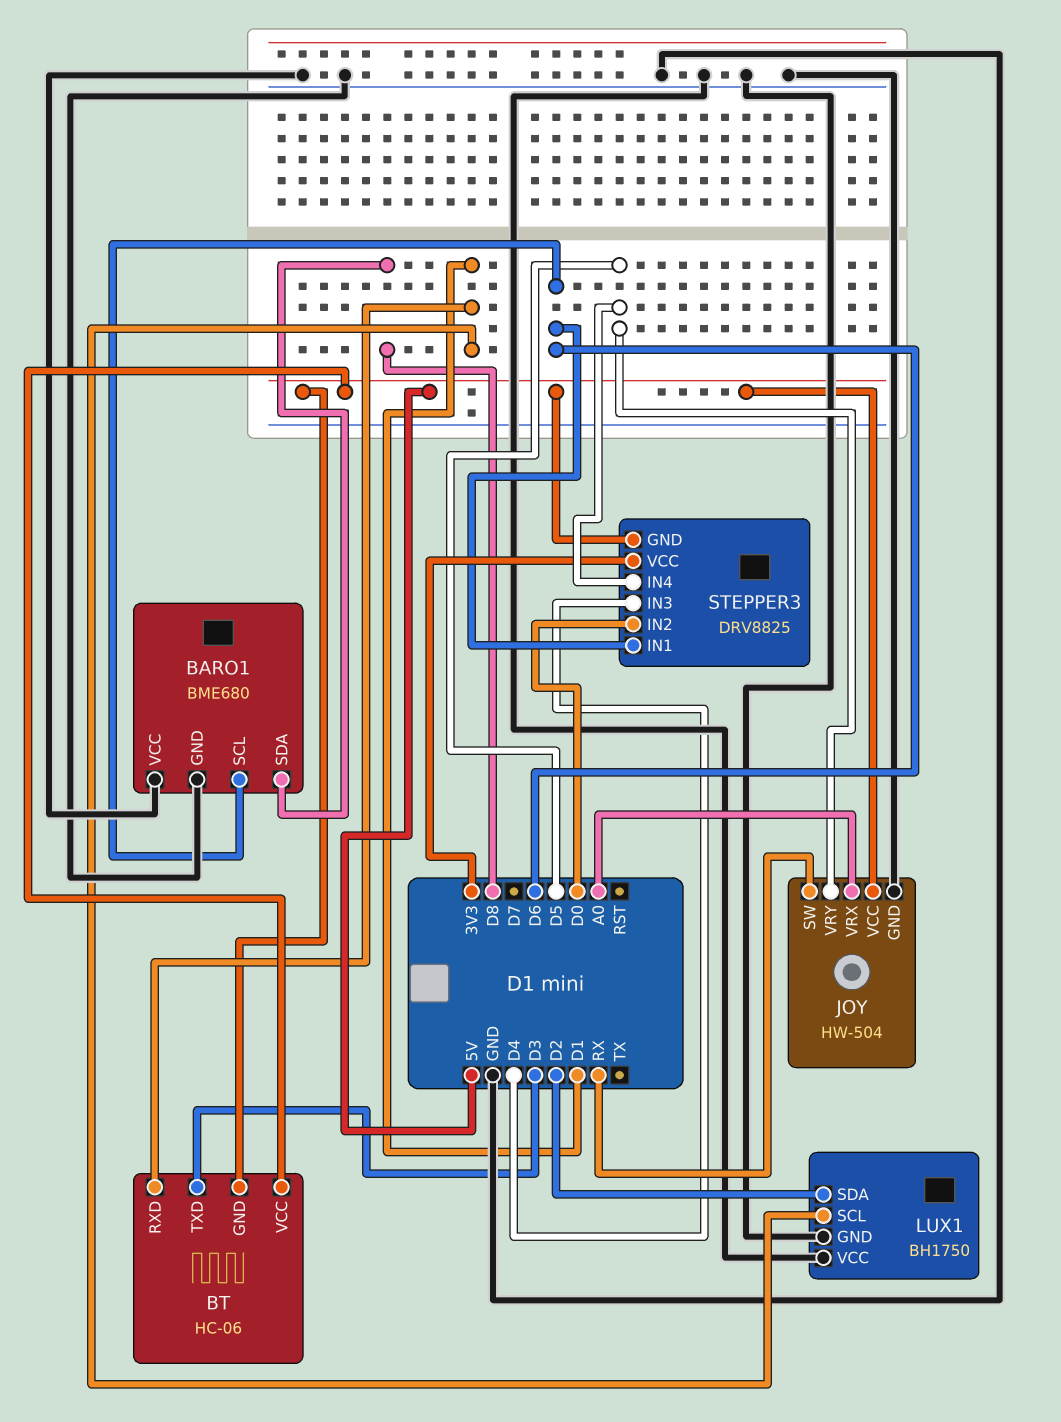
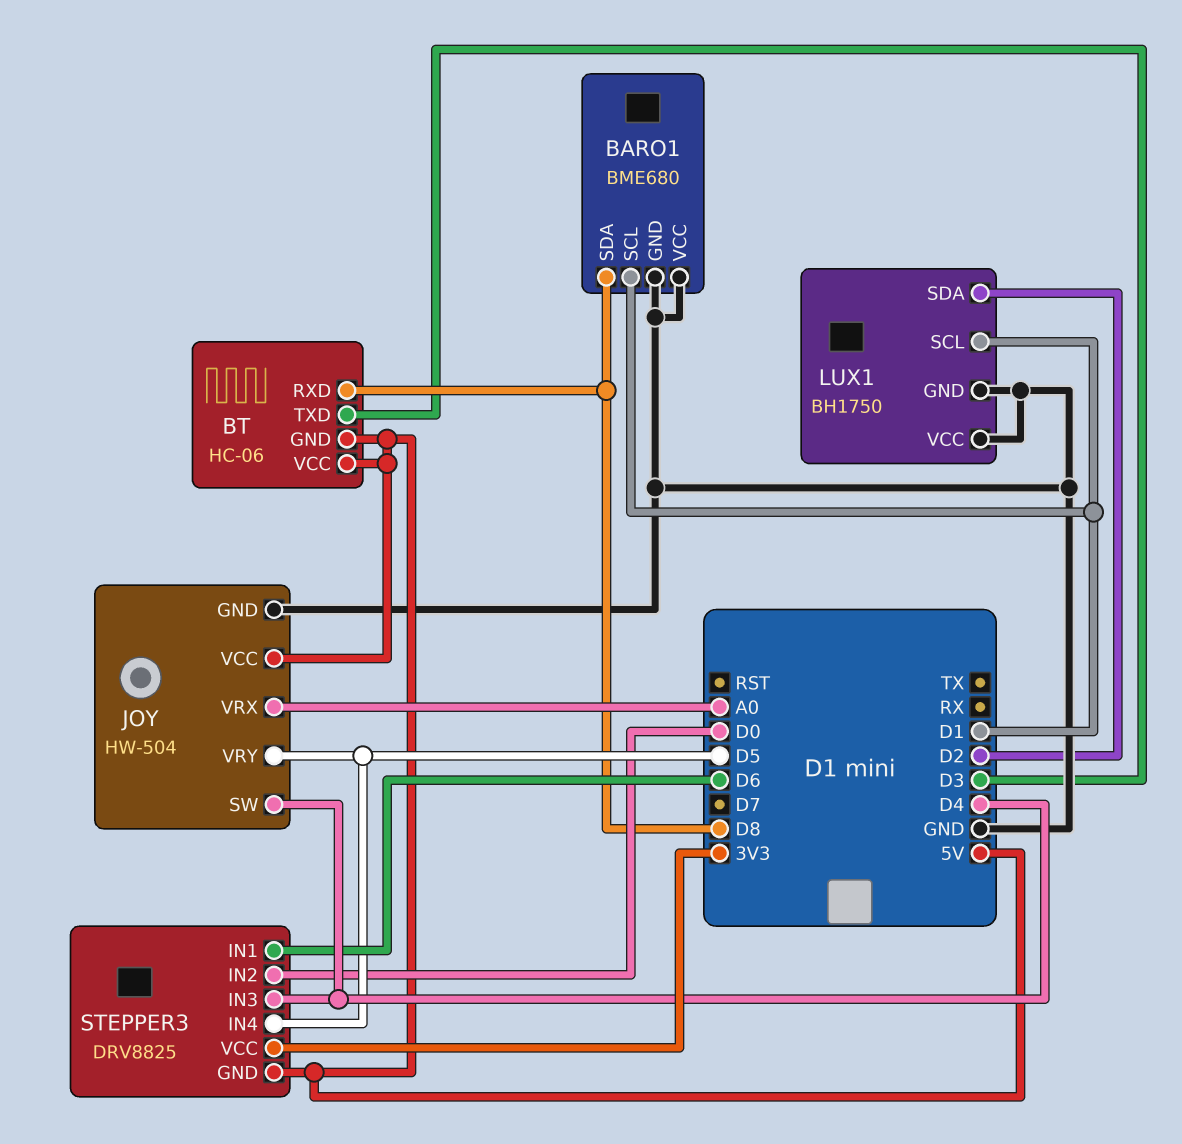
BARO1 pin SCL: D6 -> D1
BT pin RXD: D1 -> D8
JOY pin SW: RX -> D4

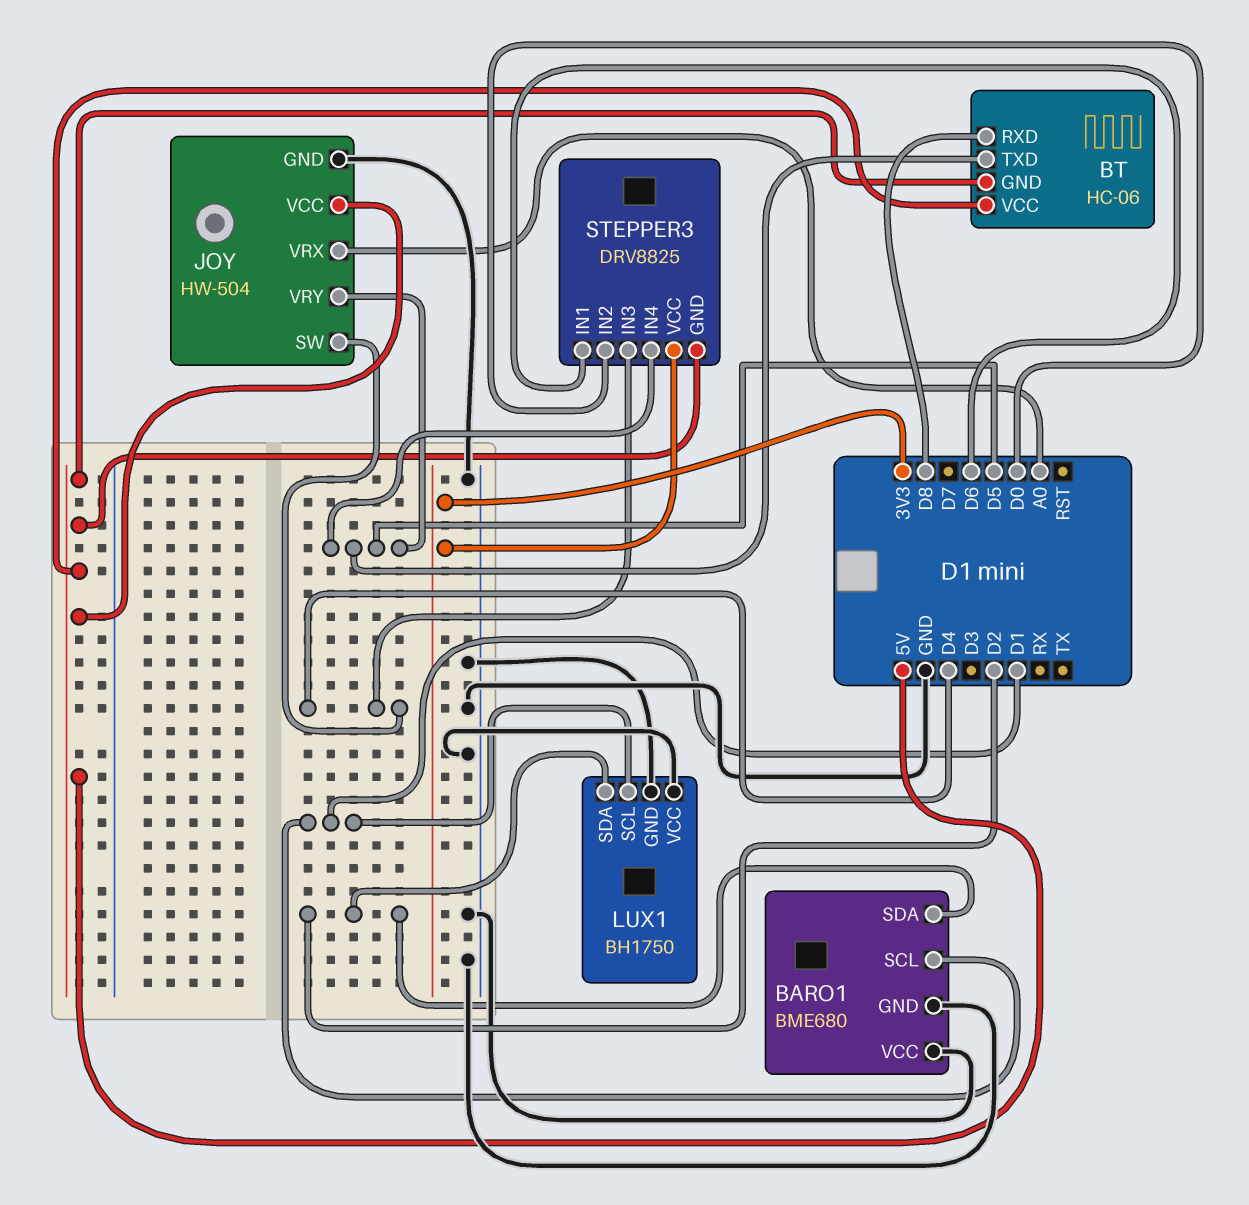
BARO1 pin SDA: D8 -> D2
BT pin TXD: D3 -> D5

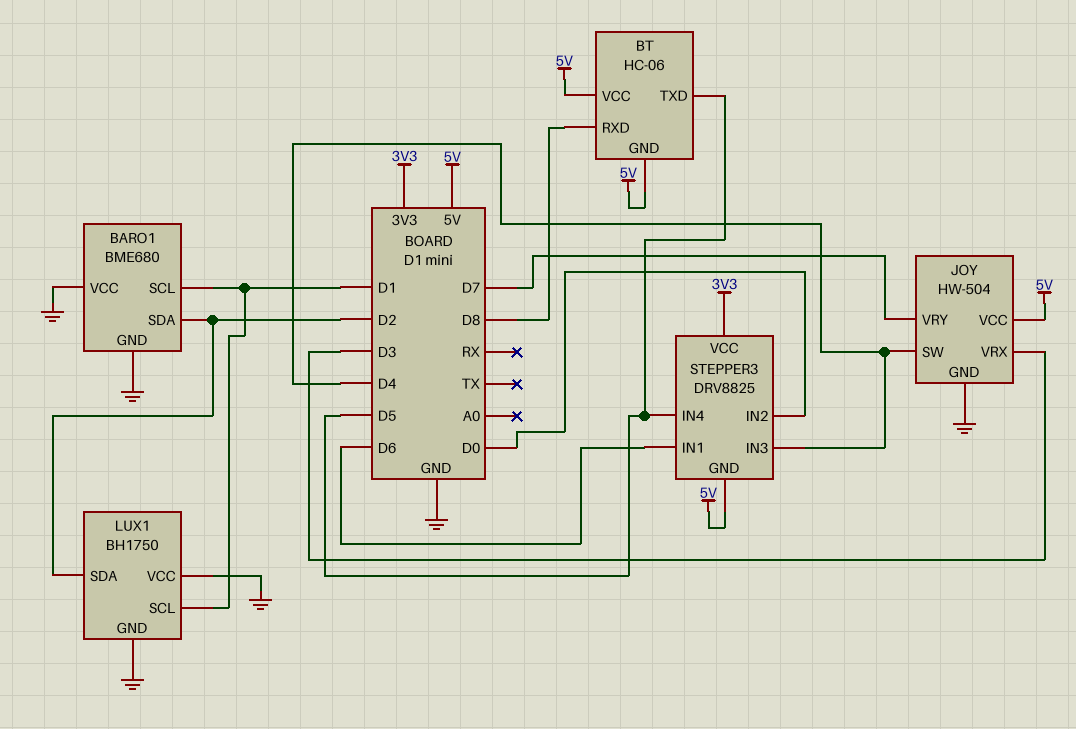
JOY pin VRX: A0 -> D3
JOY pin VRY: D5 -> D7

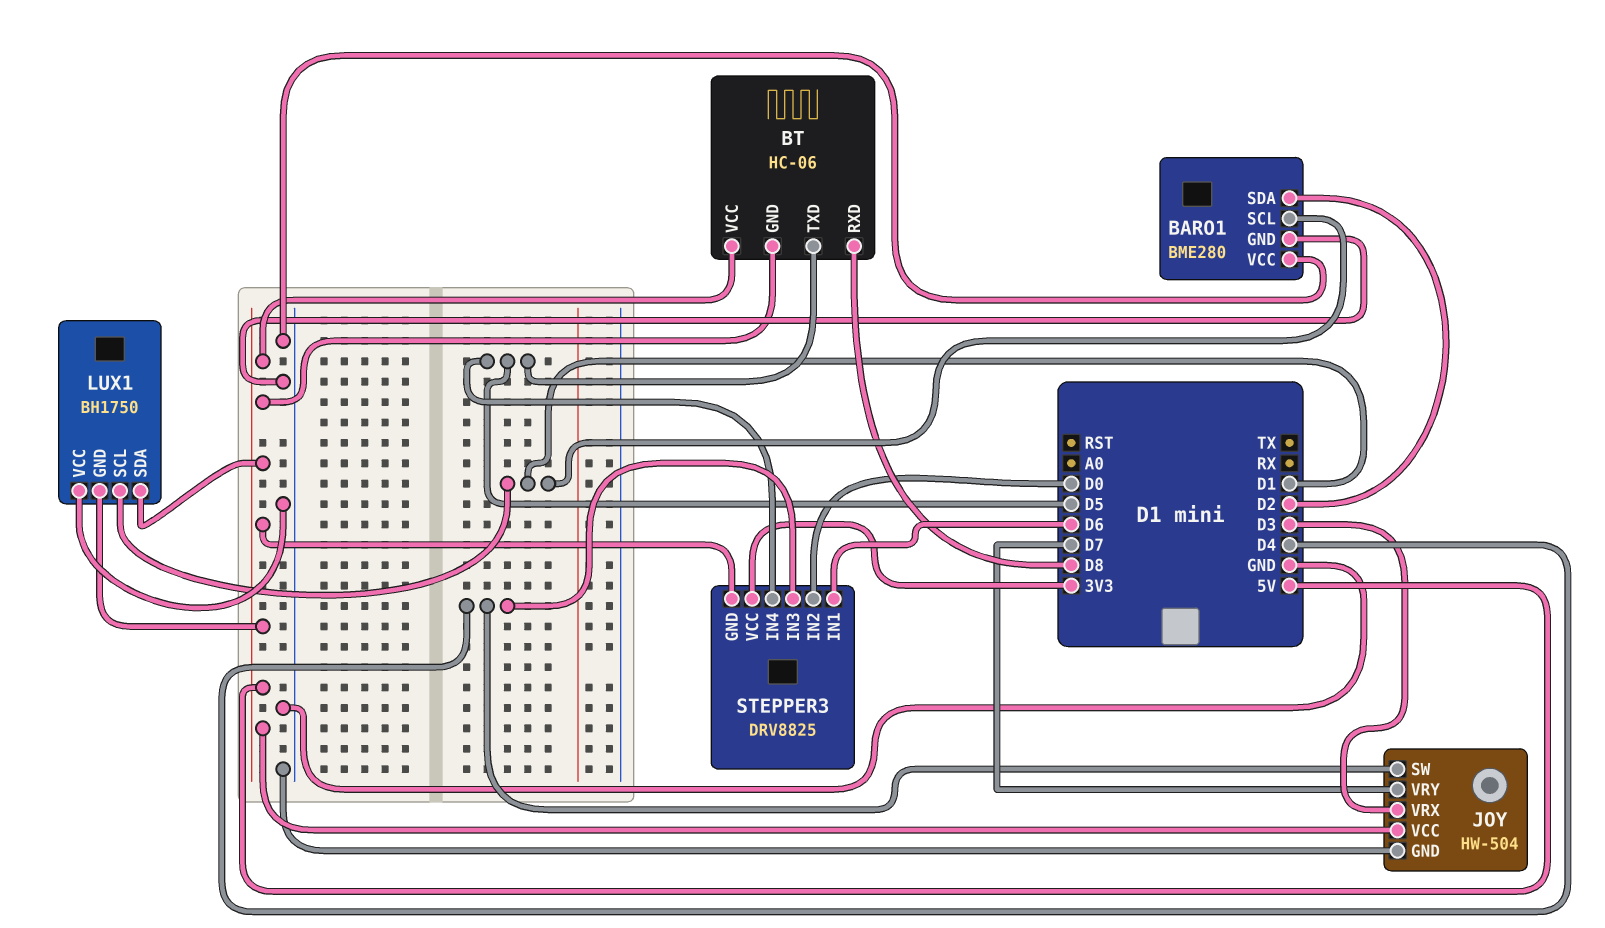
BARO1: BME680 -> BME280
LUX1 pin GND: GND -> 5V
LUX1 pin SDA: D2 -> 5V

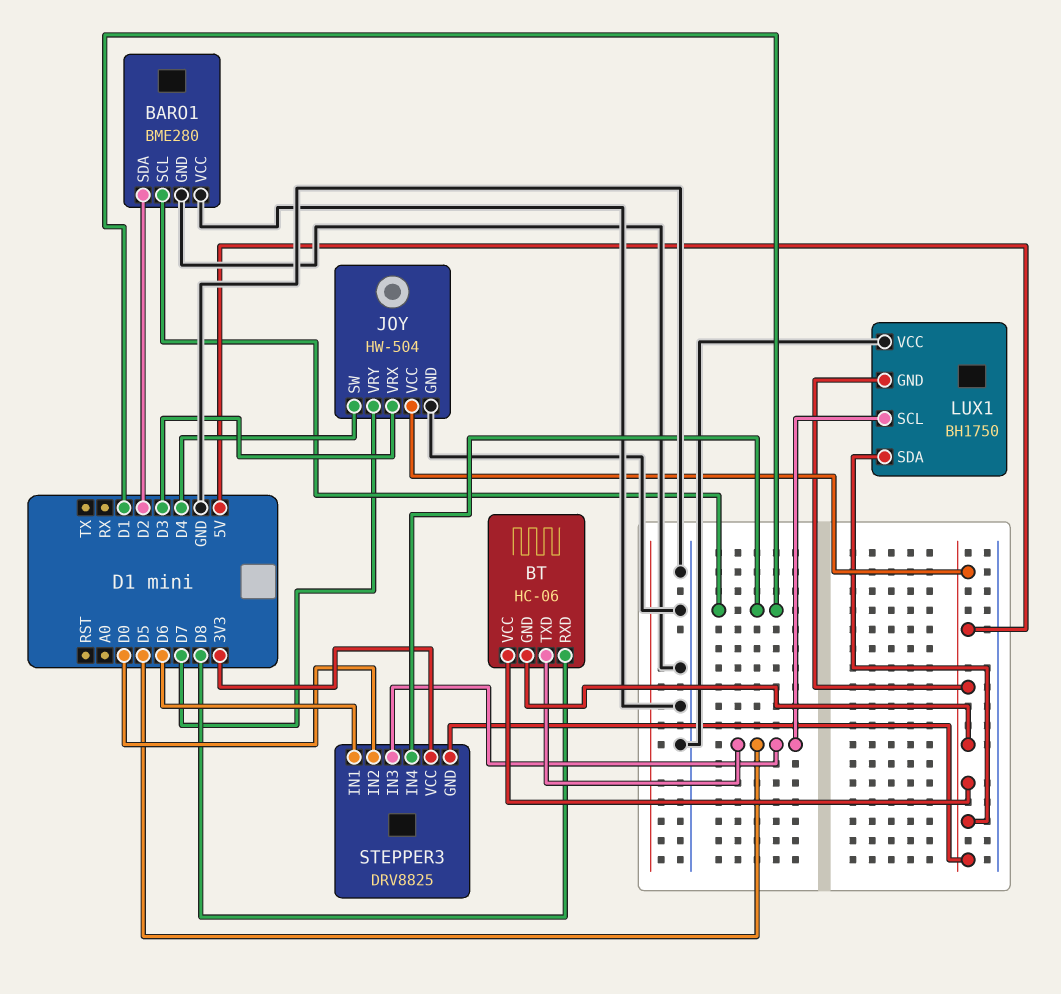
LUX1 pin SCL: D1 -> D5
STEPPER3 pin IN3: D4 -> D5
STEPPER3 pin IN4: D5 -> D1

